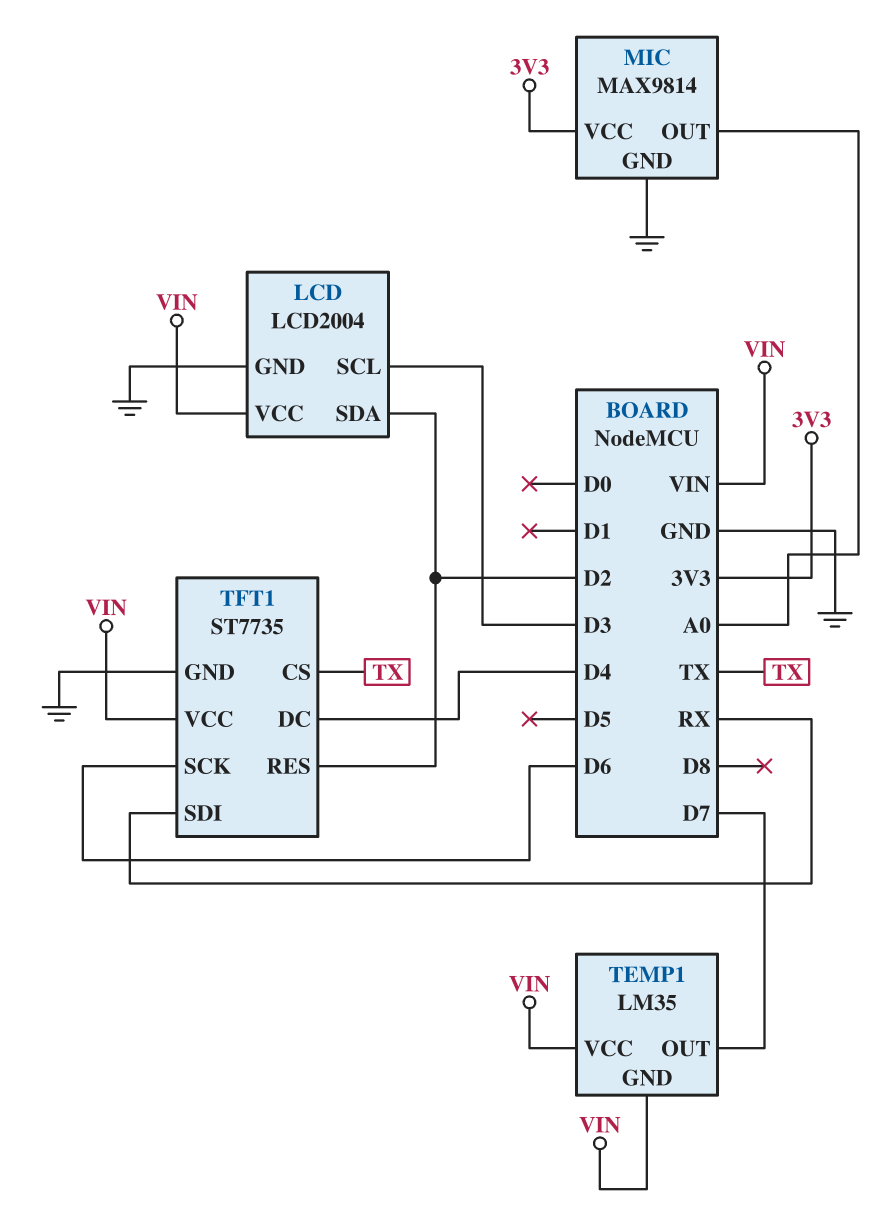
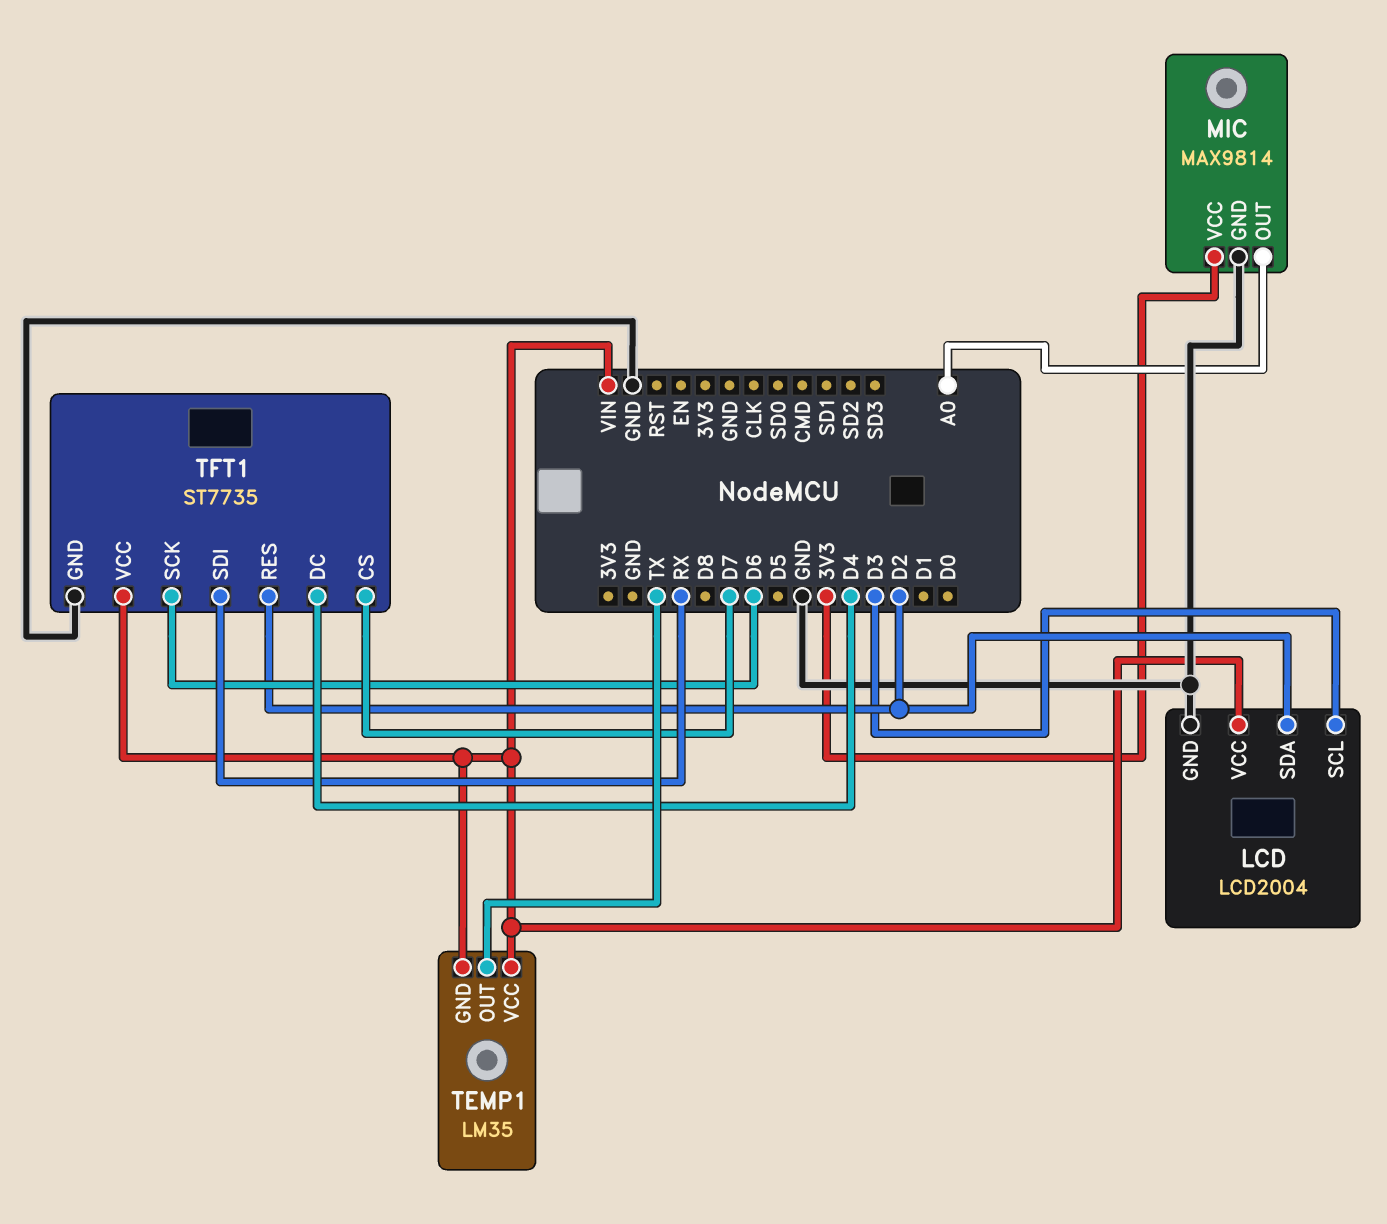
TEMP1 pin OUT: D7 -> TX
TFT1 pin CS: TX -> D7

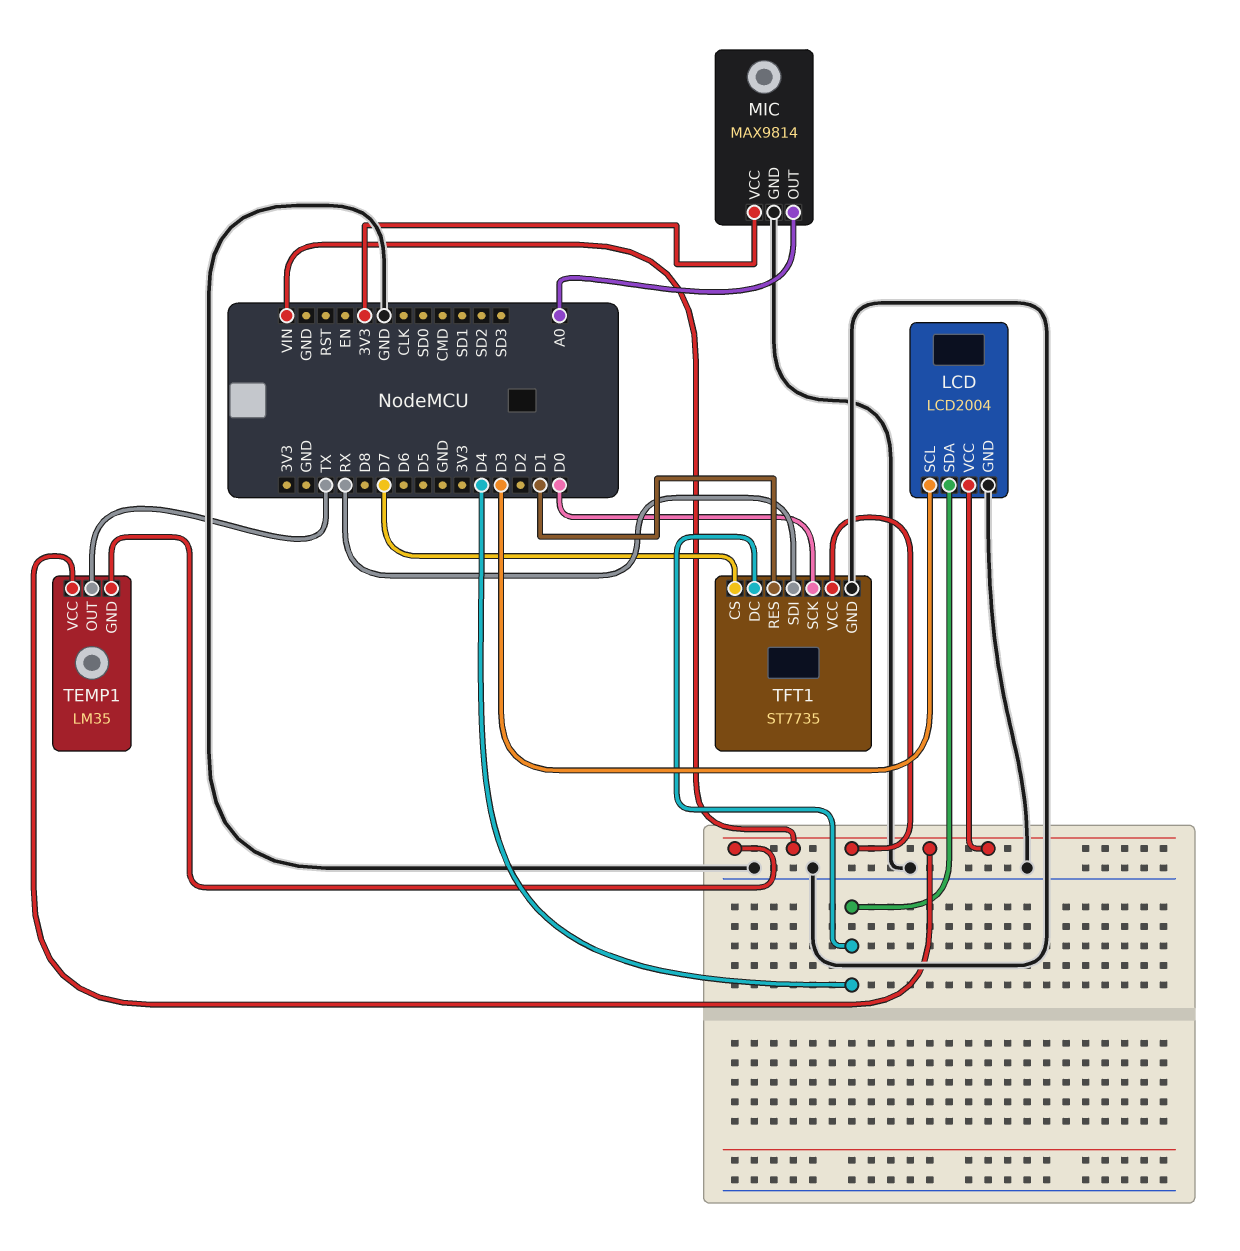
LCD pin SDA: D2 -> D4
TFT1 pin RES: D2 -> D1
TFT1 pin SCK: D6 -> D0

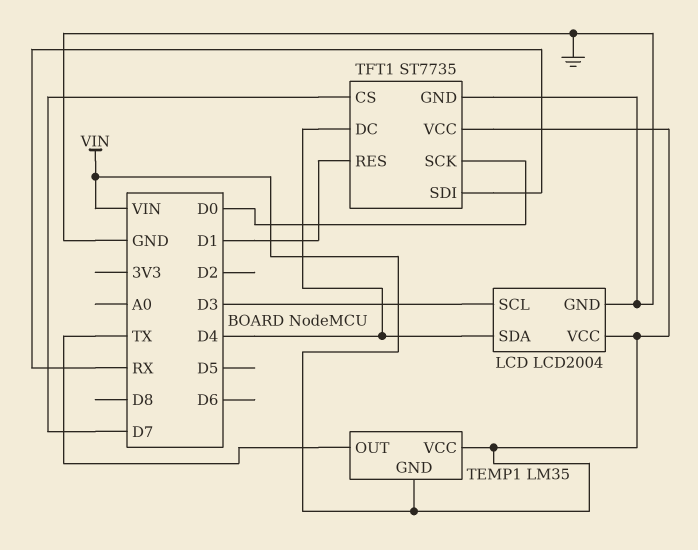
MIC: MAX9814 -> none
MIC pin GND: GND -> none
MIC pin OUT: A0 -> none
MIC pin VCC: 3V3 -> none

